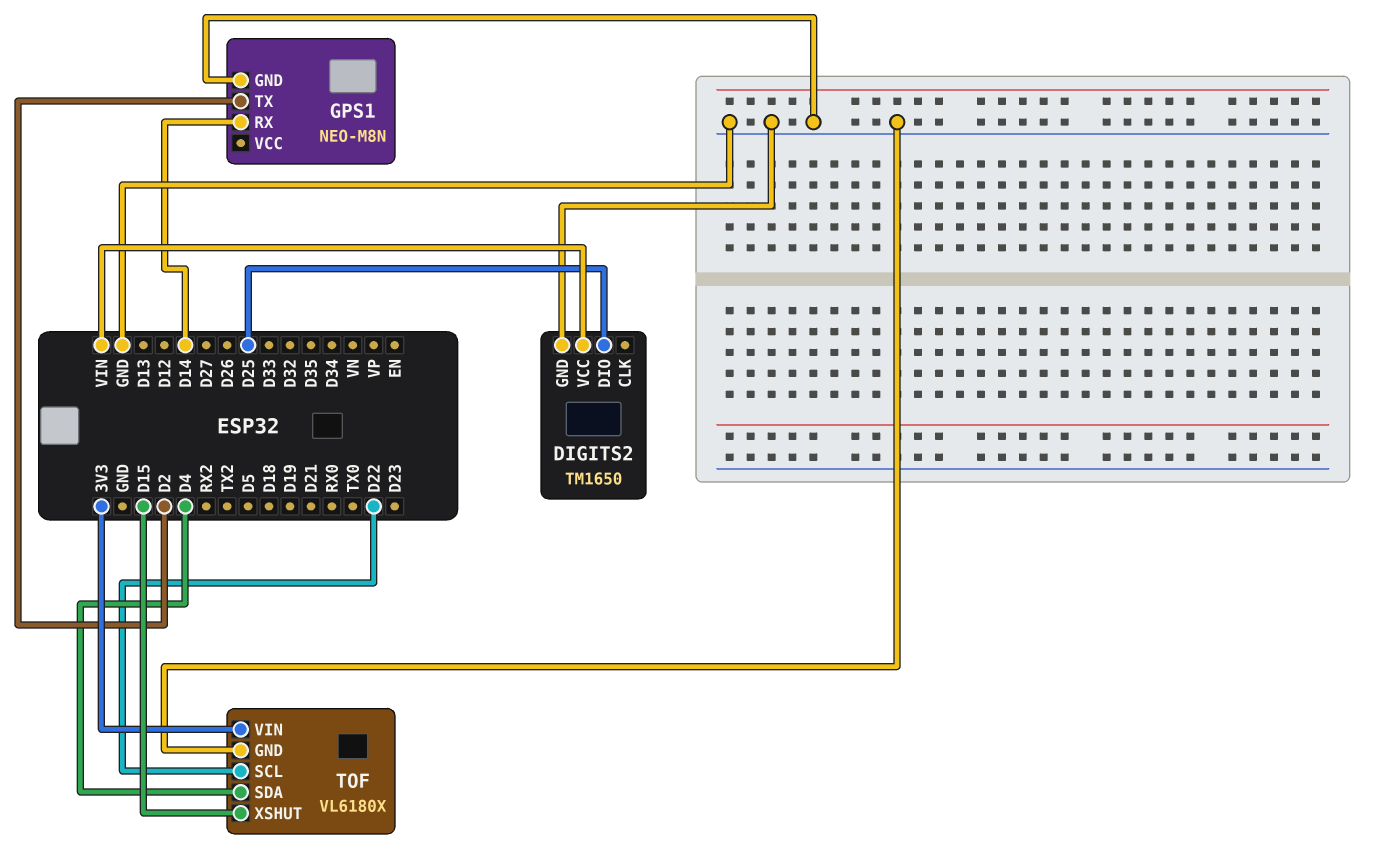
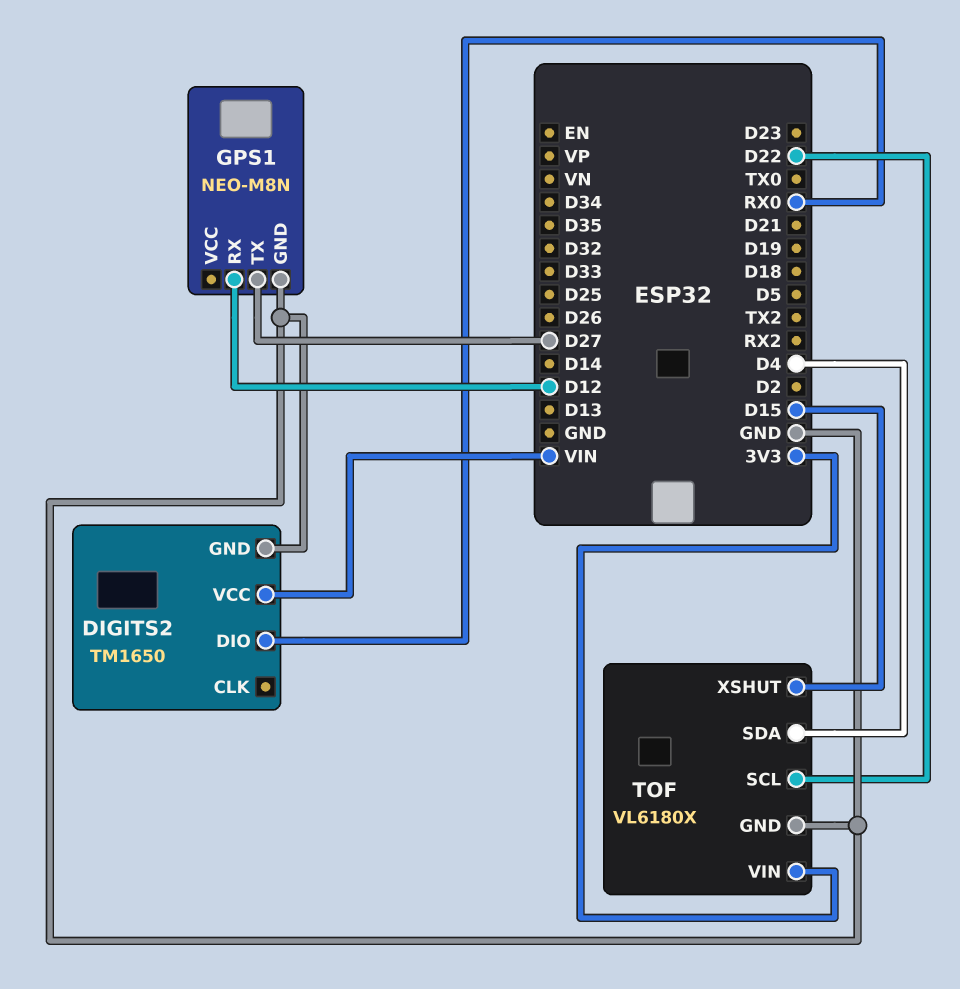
DIGITS2 pin DIO: D25 -> RX0
GPS1 pin RX: D14 -> D12
GPS1 pin TX: D2 -> D27

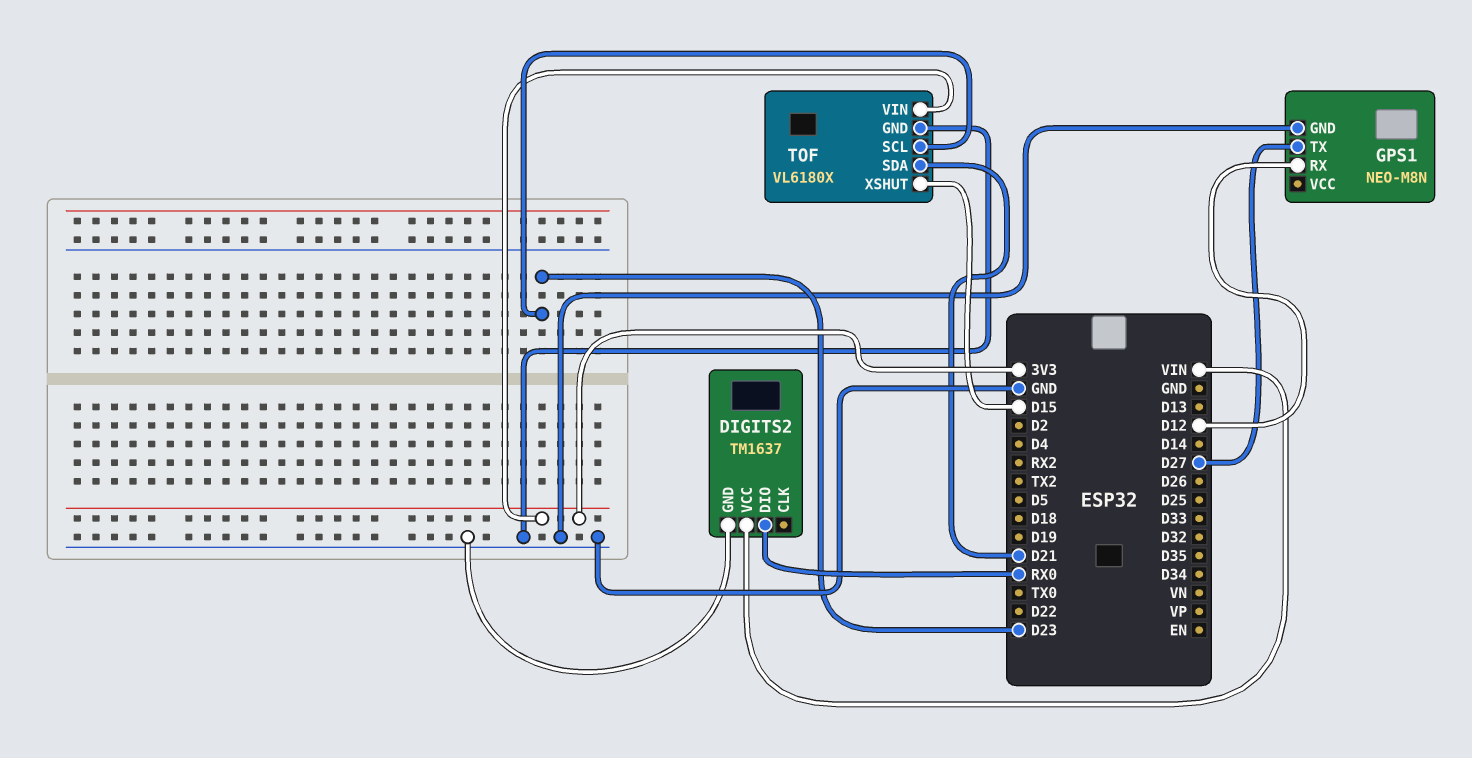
DIGITS2: TM1650 -> TM1637
TOF pin SCL: D22 -> D23
TOF pin SDA: D4 -> D21

